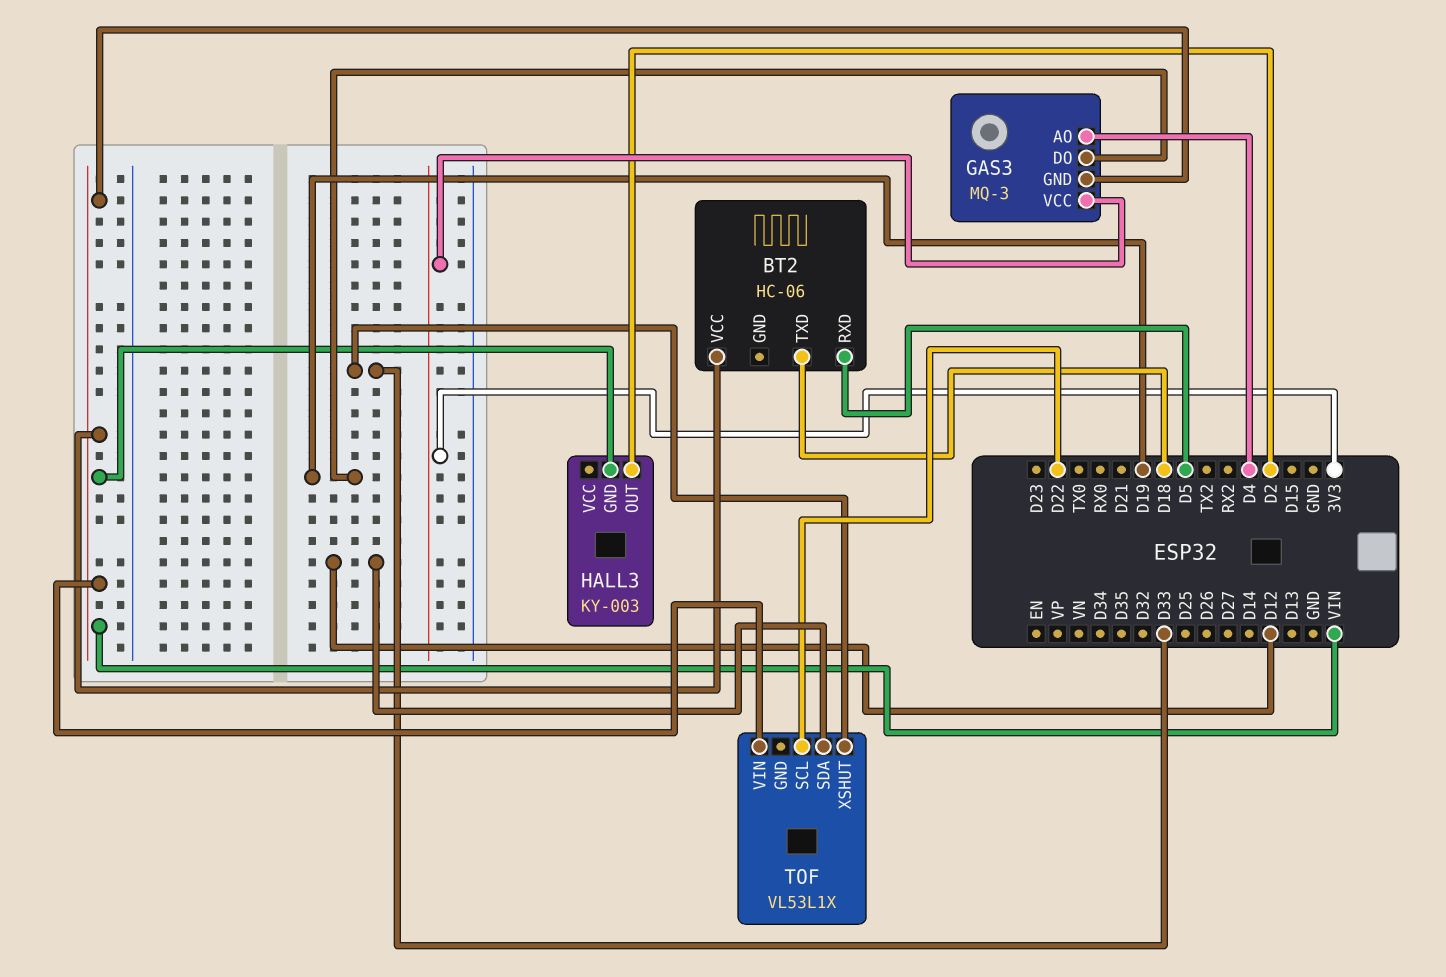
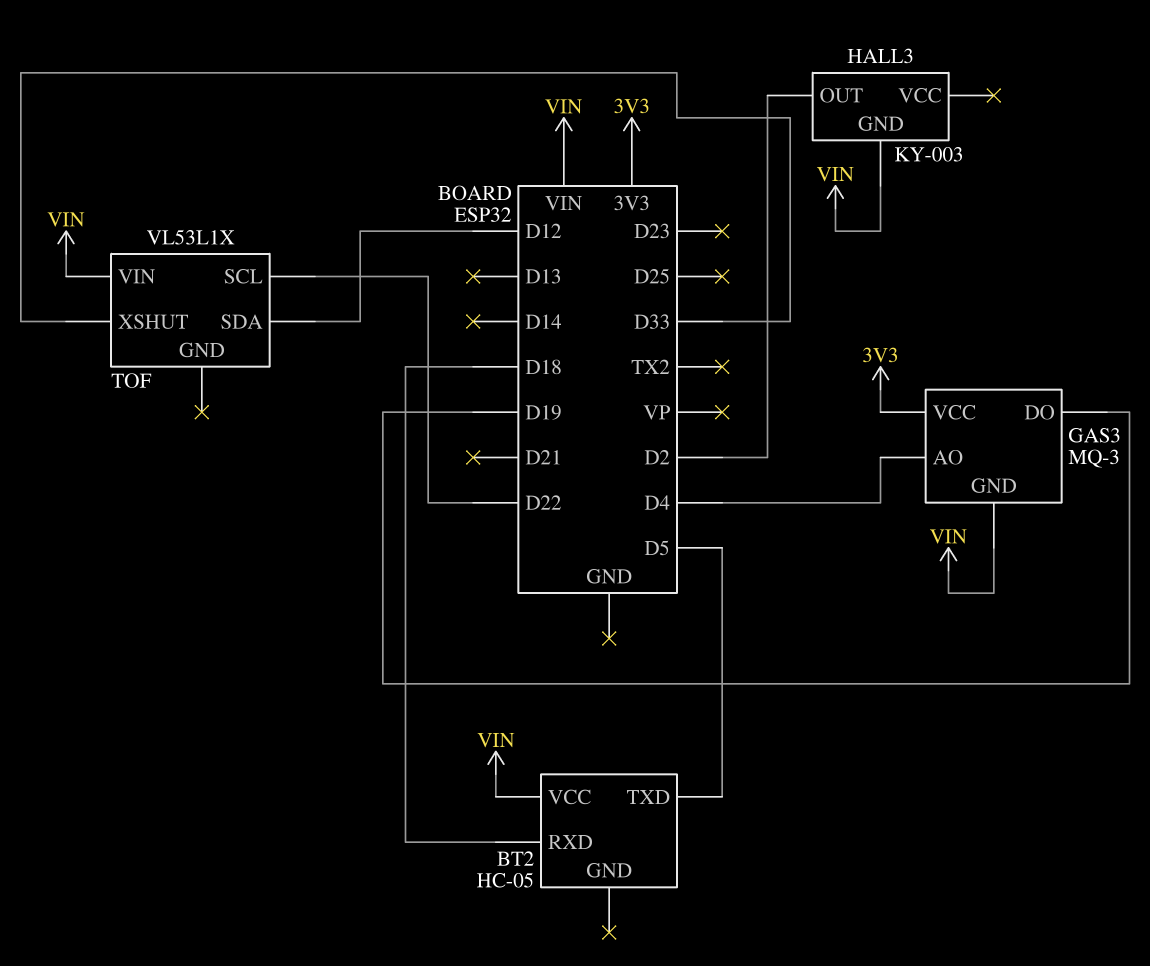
BT2: HC-06 -> HC-05
BT2 pin RXD: D5 -> D18
BT2 pin TXD: D18 -> D5

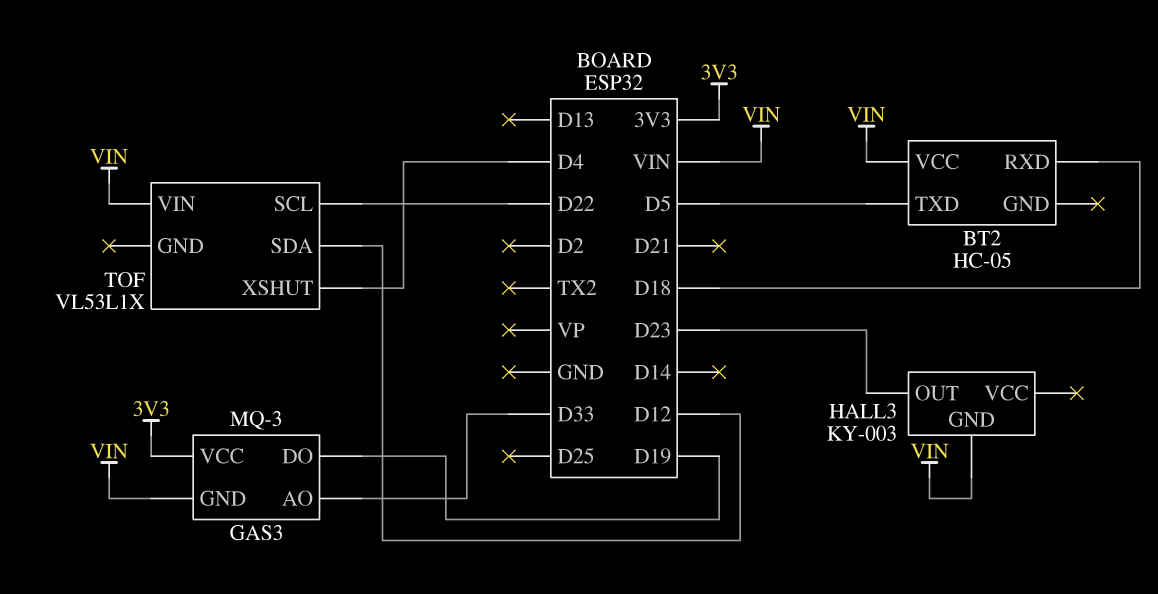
GAS3 pin AO: D4 -> D33
HALL3 pin OUT: D2 -> D23
TOF pin XSHUT: D33 -> D4

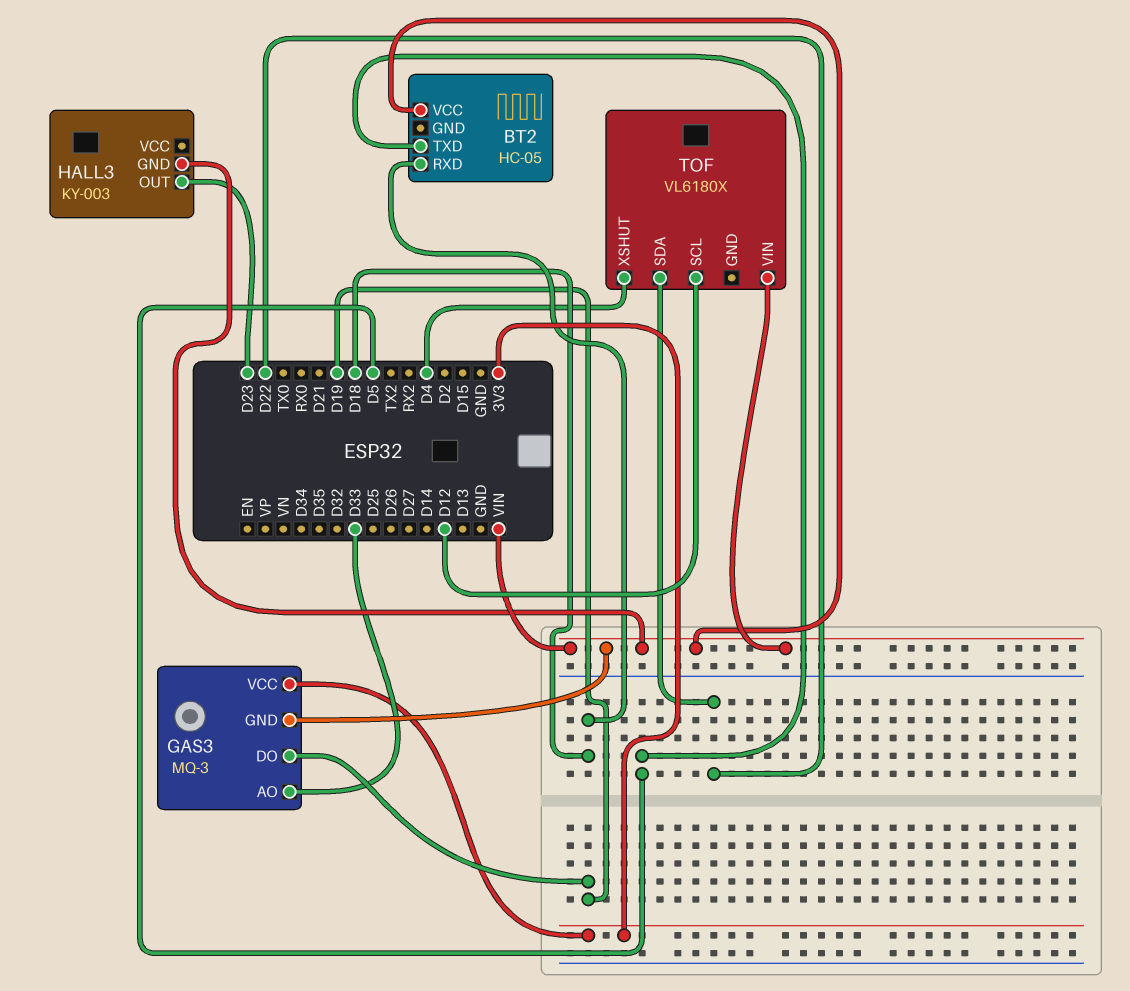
TOF: VL53L1X -> VL6180X
TOF pin SCL: D22 -> D12
TOF pin SDA: D12 -> D22

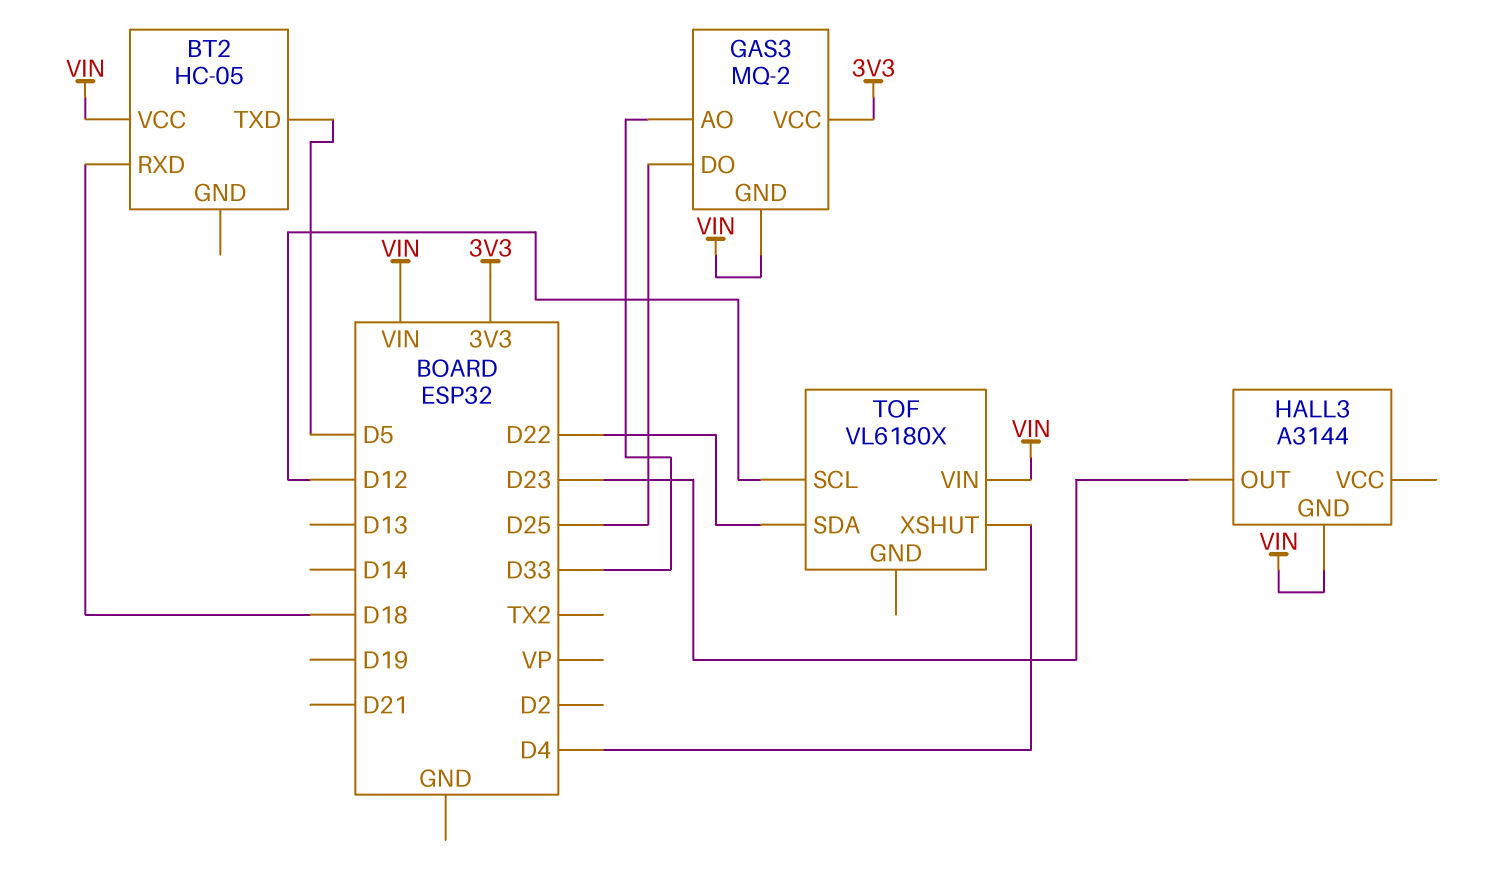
GAS3: MQ-3 -> MQ-2
GAS3 pin DO: D19 -> D25
HALL3: KY-003 -> A3144

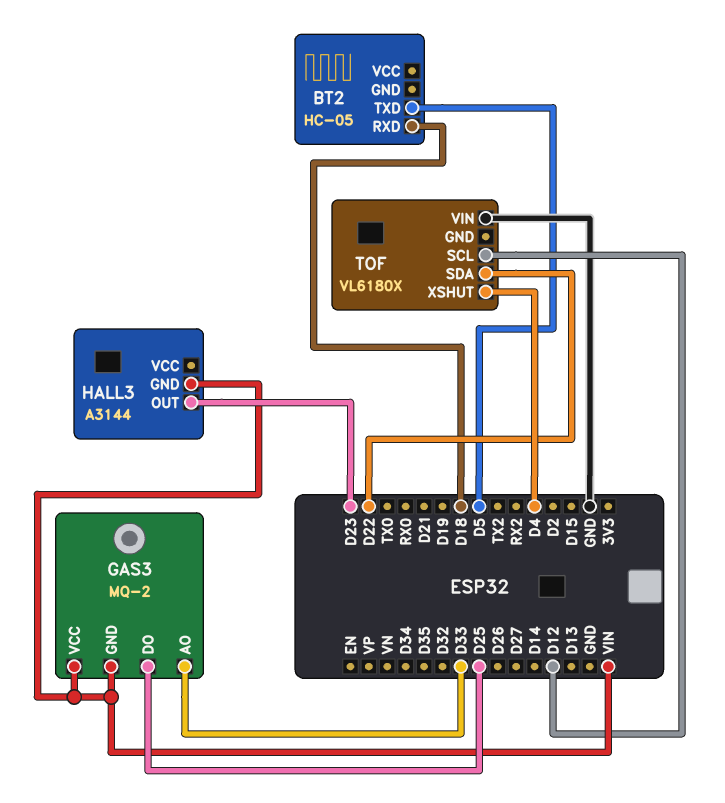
BT2 pin VCC: VIN -> none
GAS3 pin VCC: 3V3 -> VIN
TOF pin VIN: VIN -> GND

